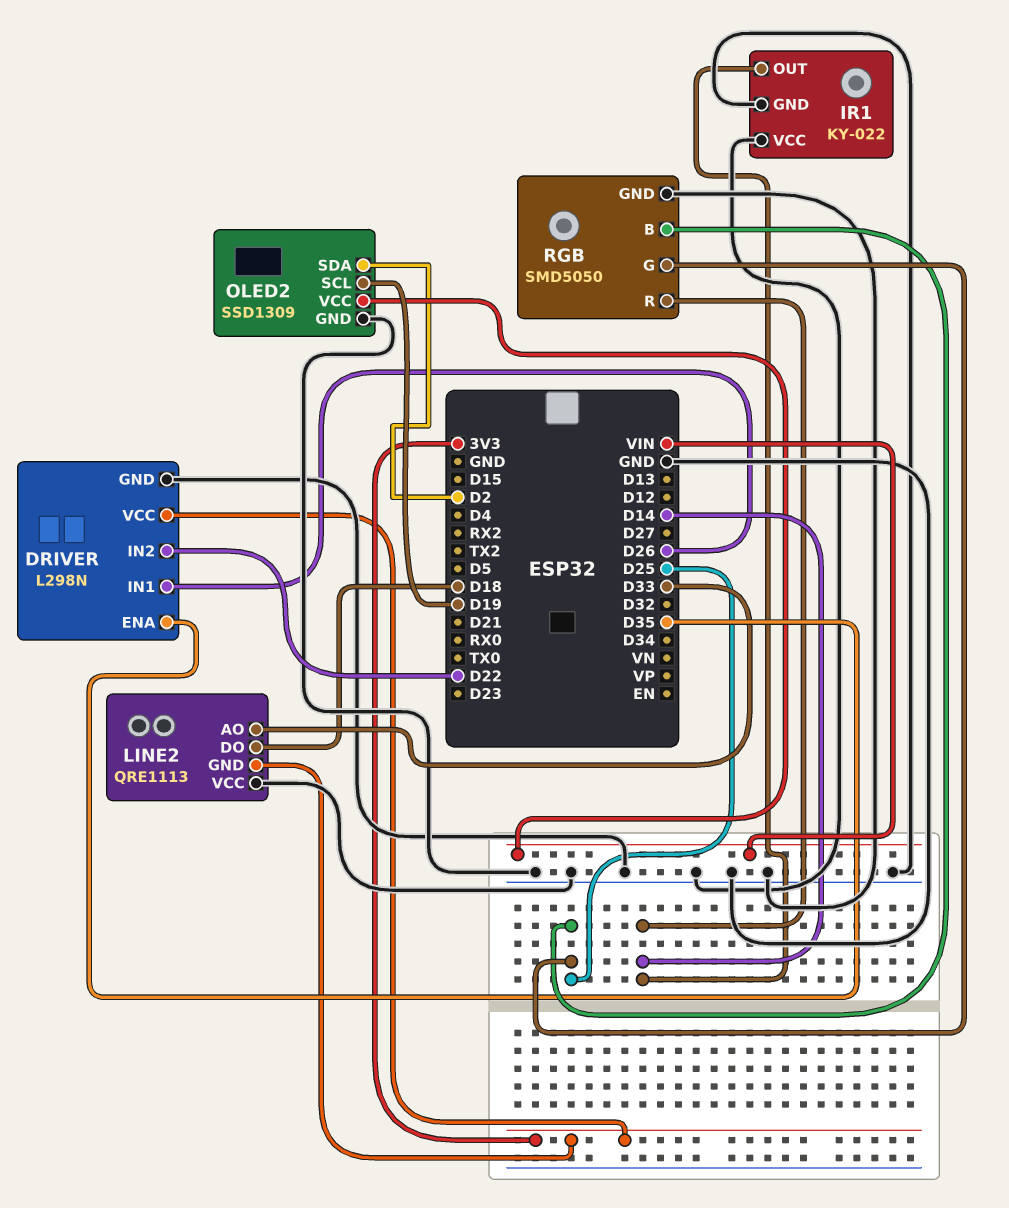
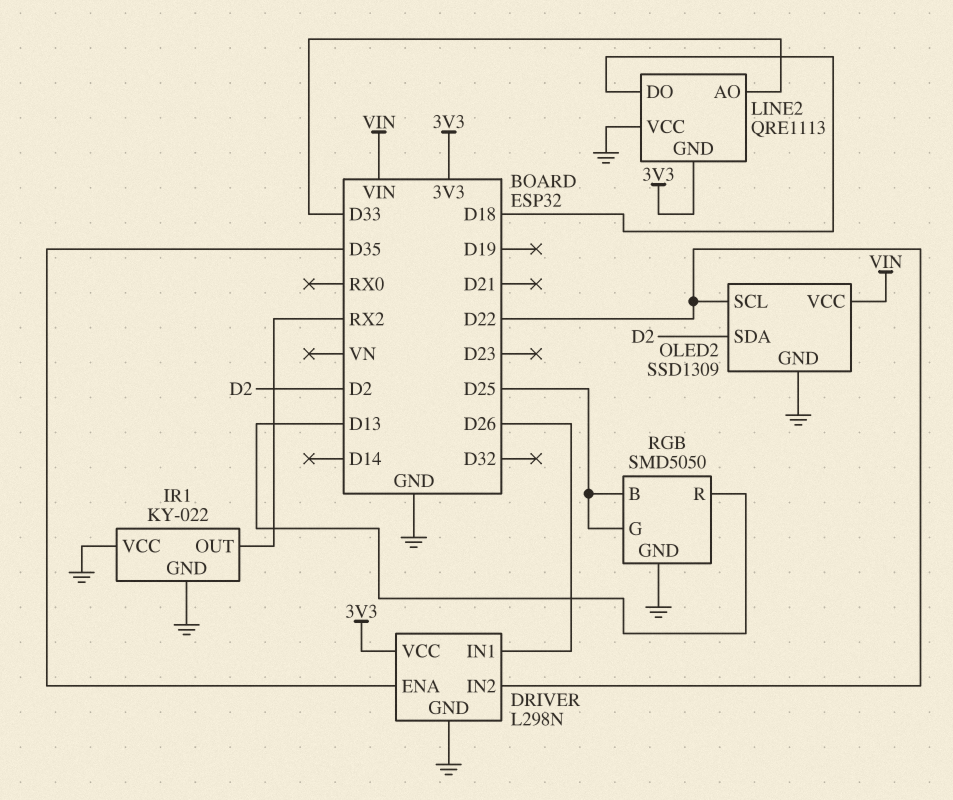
IR1 pin OUT: D14 -> RX2
OLED2 pin SCL: D19 -> D22
RGB pin R: D14 -> D13

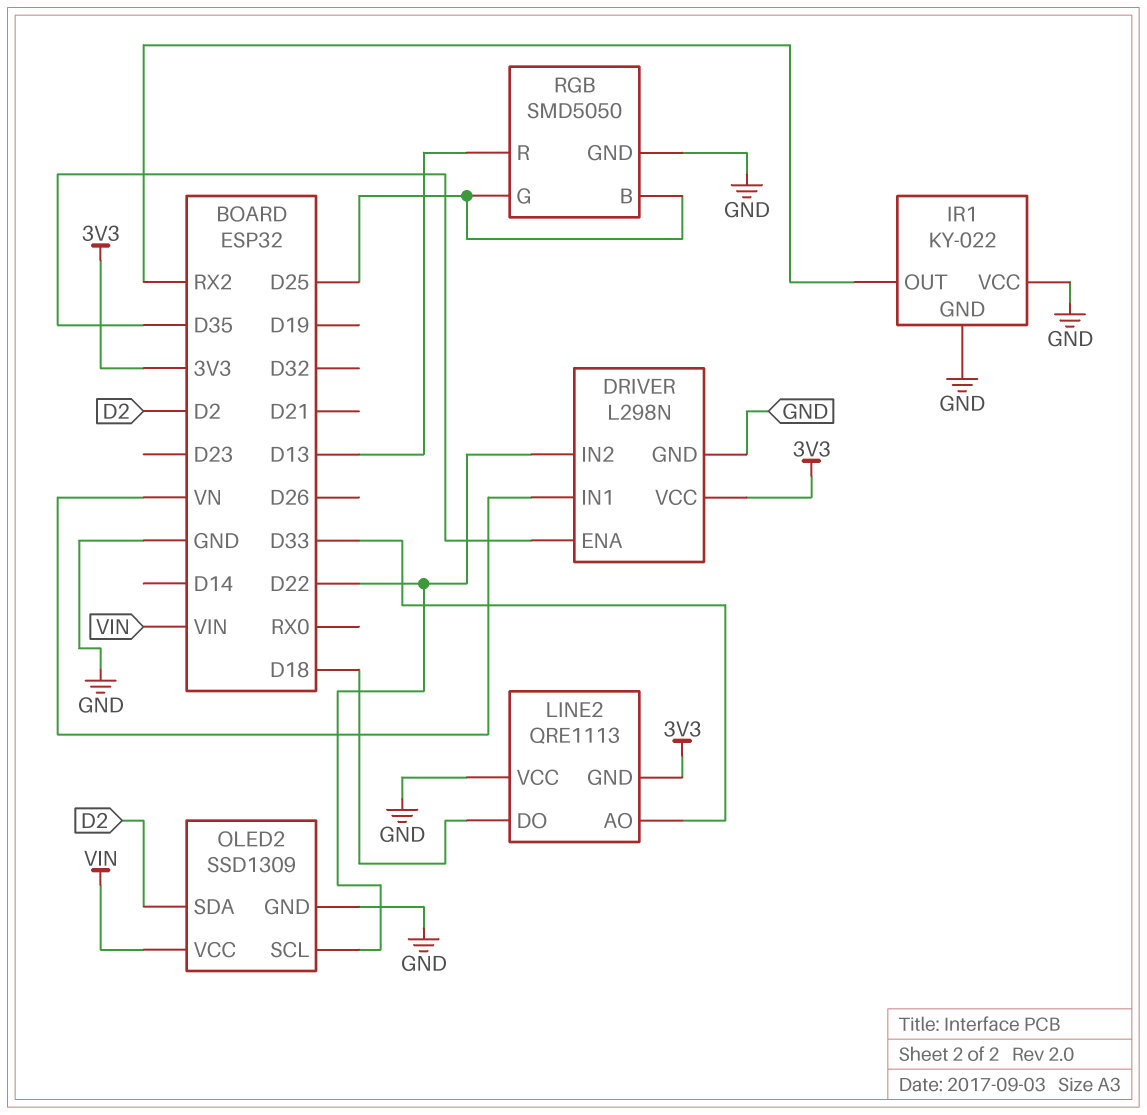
DRIVER pin IN1: D26 -> VN

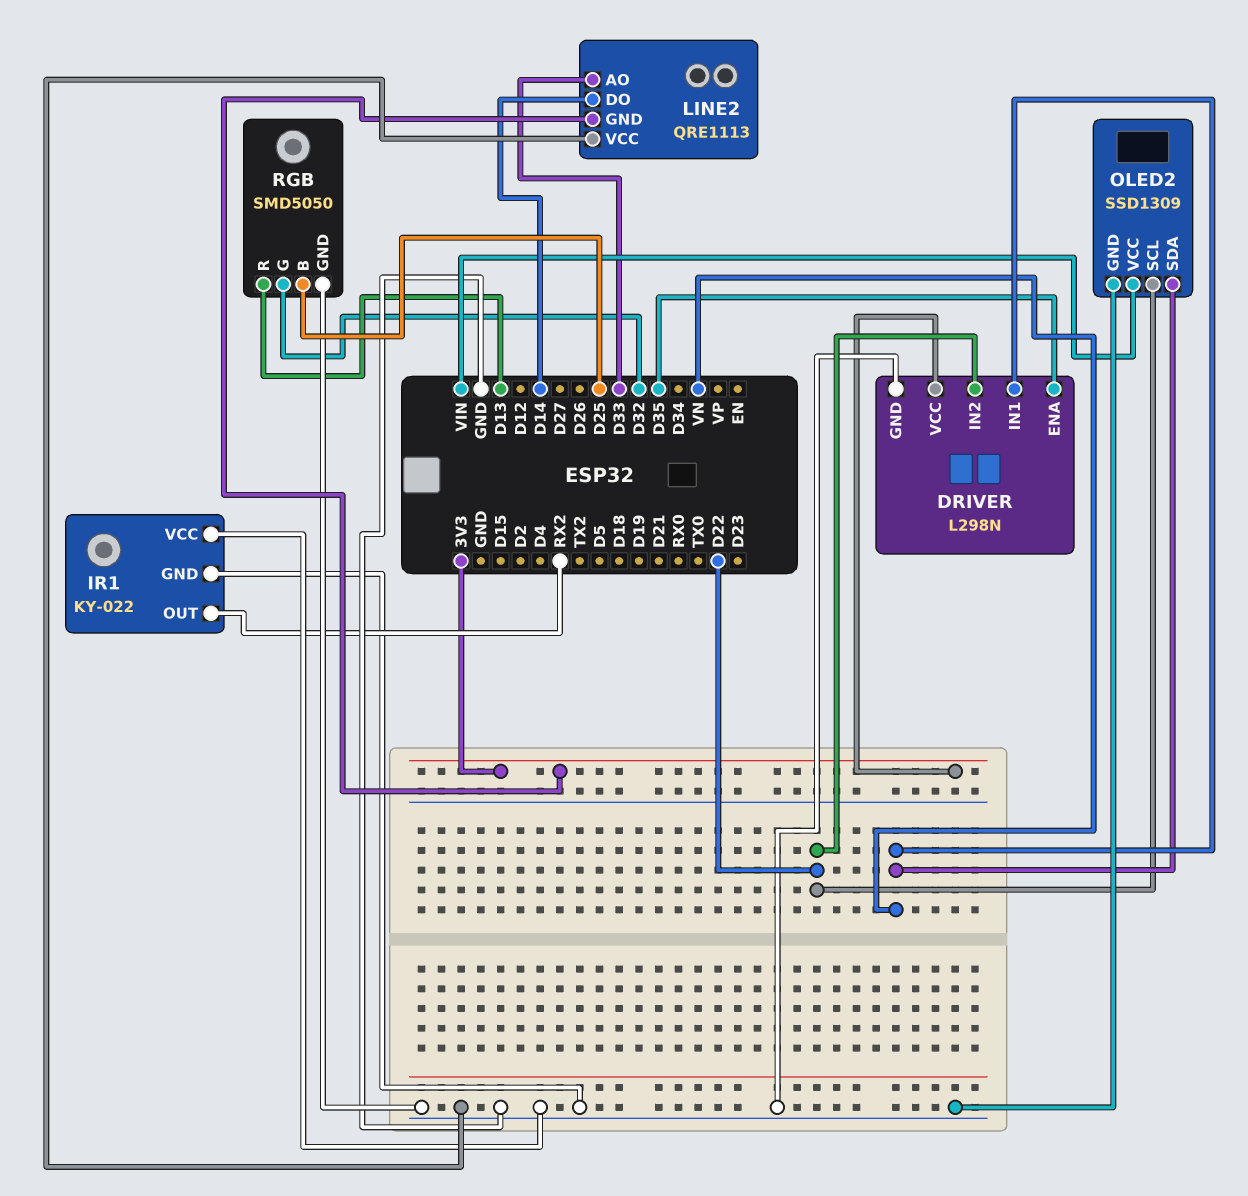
LINE2 pin DO: D18 -> D14
OLED2 pin SDA: D2 -> VN
RGB pin G: D25 -> D32

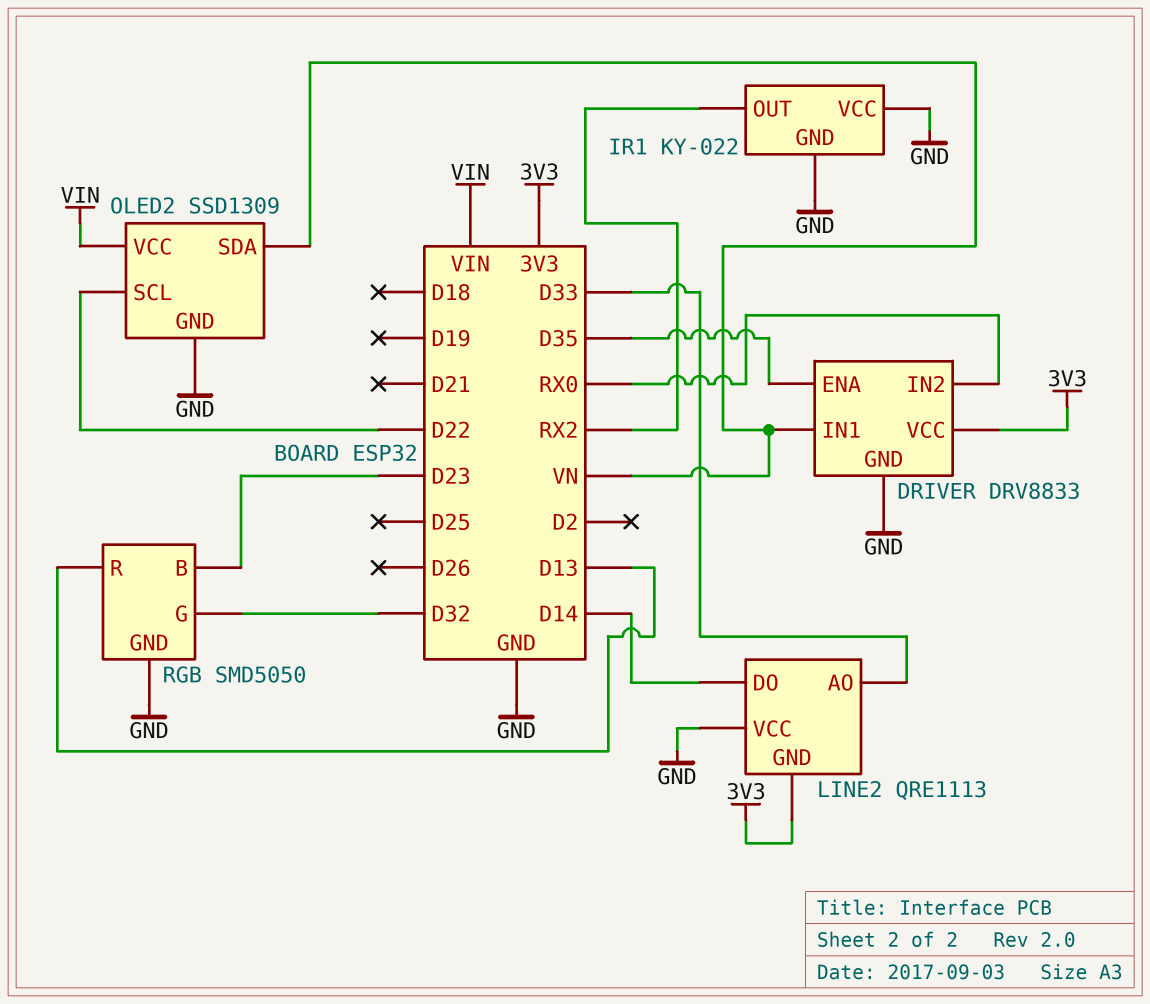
DRIVER: L298N -> DRV8833
DRIVER pin IN2: D22 -> RX0
RGB pin B: D25 -> D23

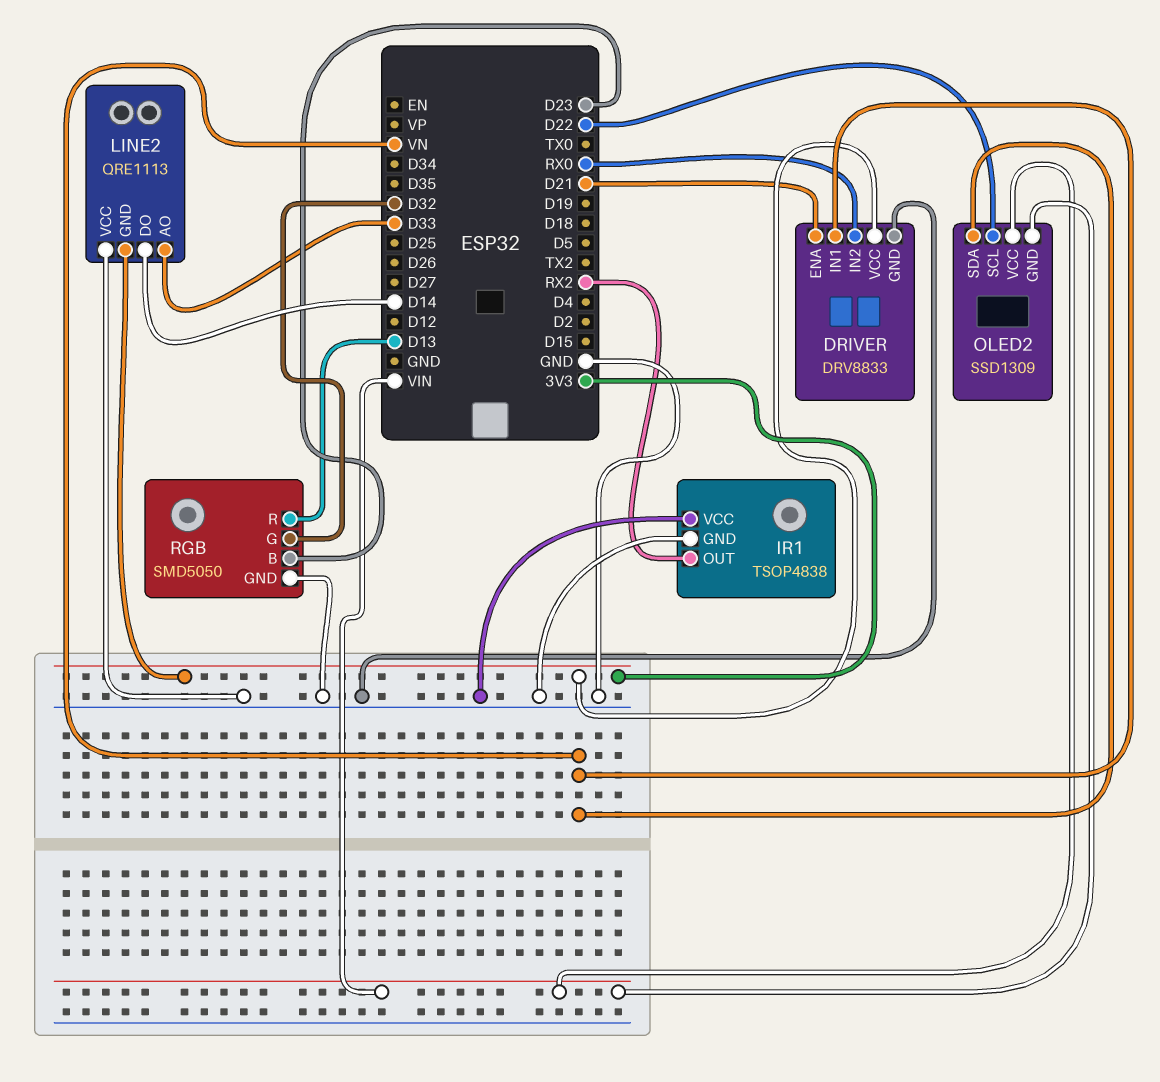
DRIVER pin ENA: D35 -> D21
IR1: KY-022 -> TSOP4838
OLED2 pin GND: GND -> VIN

